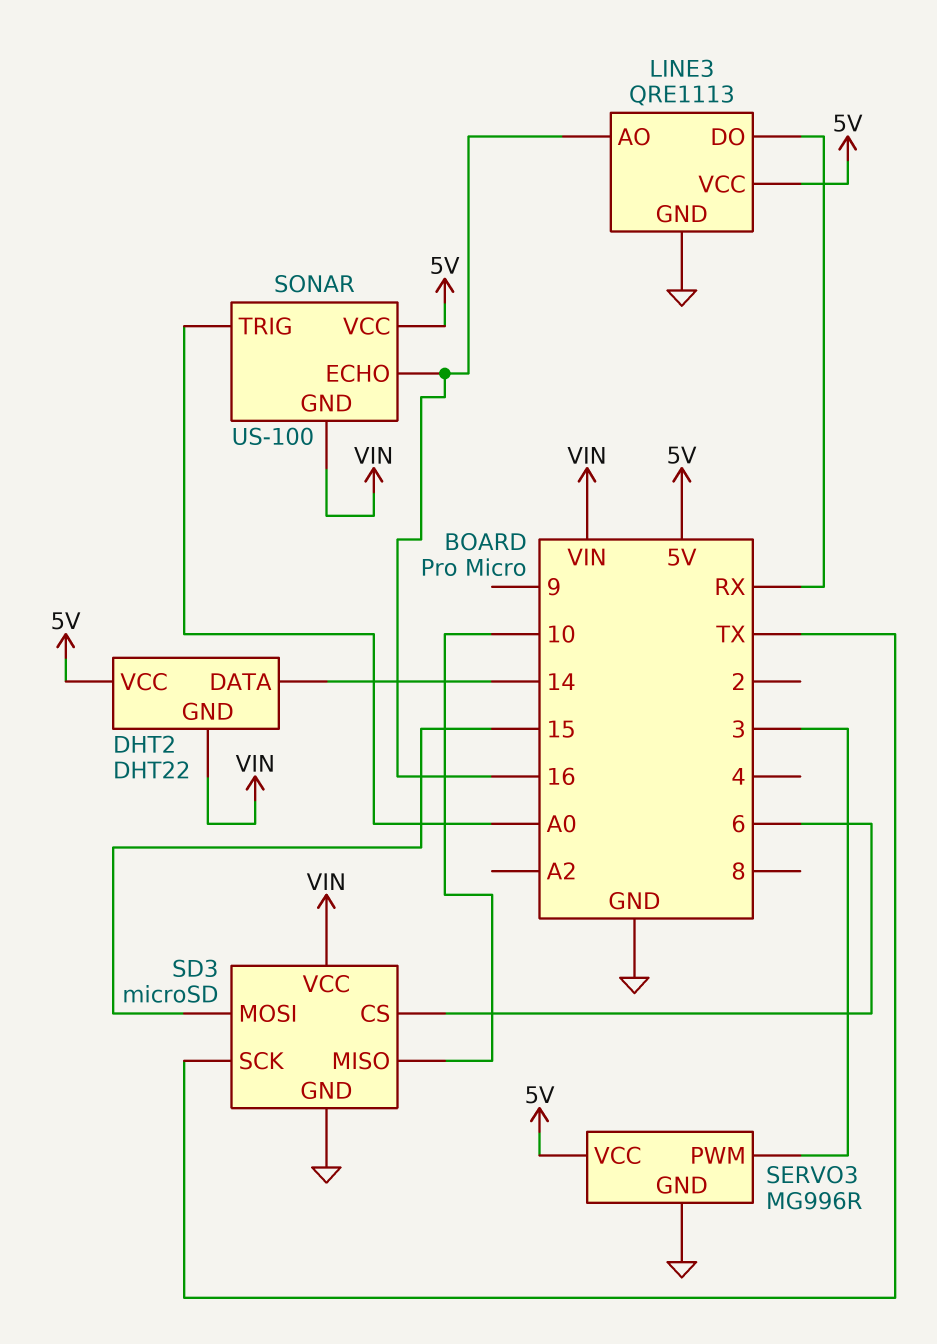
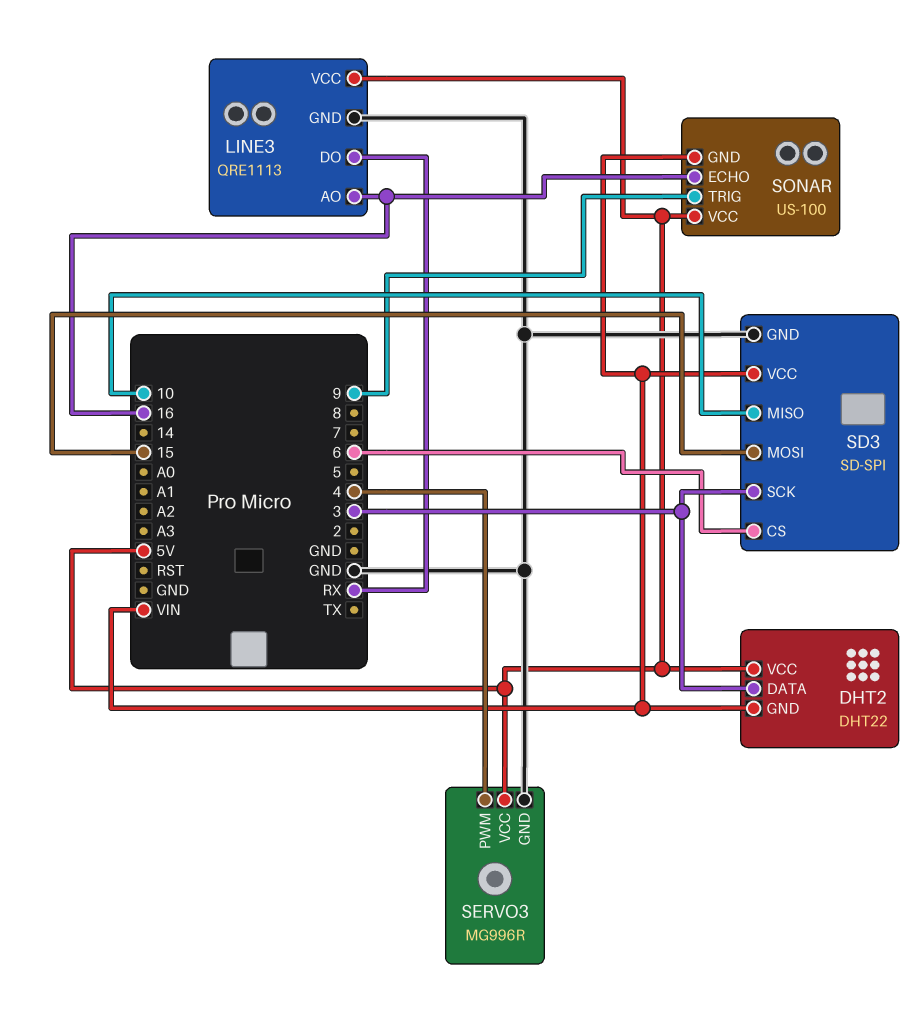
DHT2 pin DATA: 14 -> 3
SD3: microSD -> SD-SPI
SD3 pin SCK: TX -> 3
SERVO3 pin PWM: 3 -> 4
SONAR pin TRIG: A0 -> 9

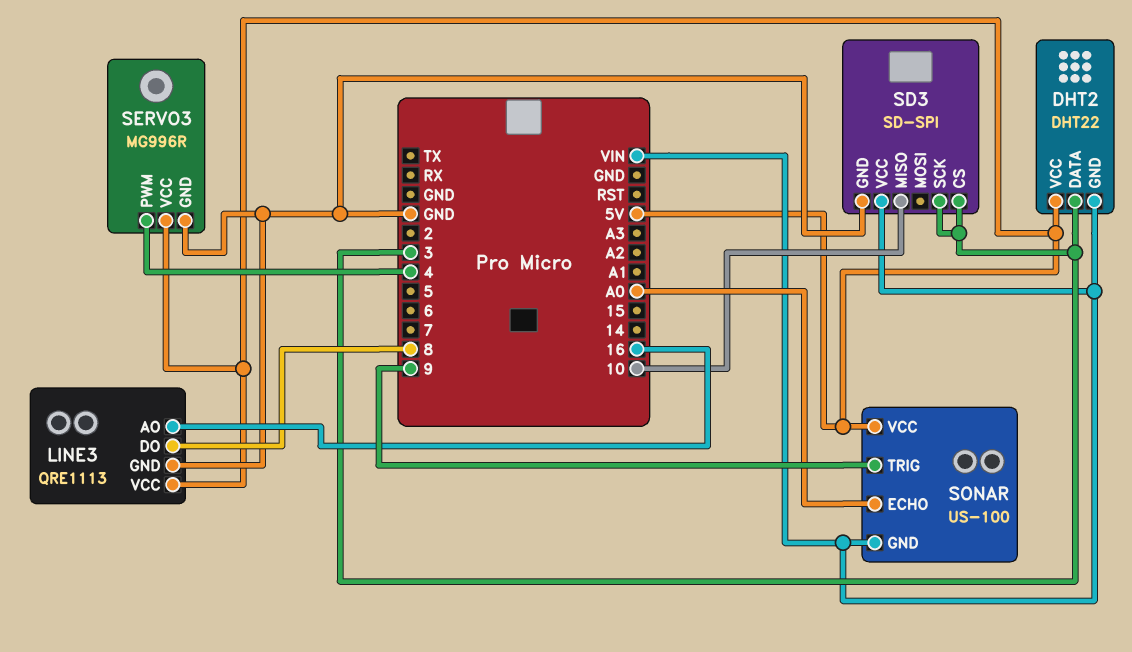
LINE3 pin DO: RX -> 8
SD3 pin CS: 6 -> 3
SD3 pin MOSI: 15 -> none
SONAR pin ECHO: 16 -> A0

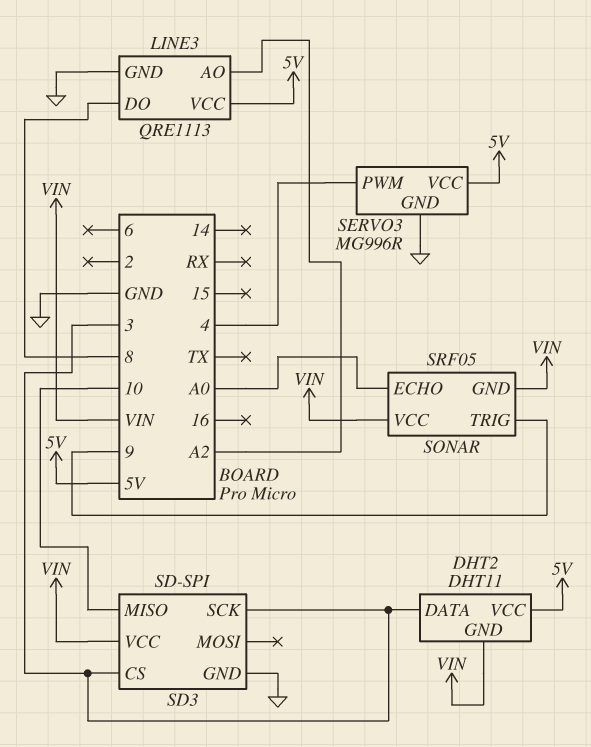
DHT2: DHT22 -> DHT11
LINE3 pin AO: 16 -> A2
SONAR: US-100 -> SRF05
SONAR pin VCC: 5V -> VIN

